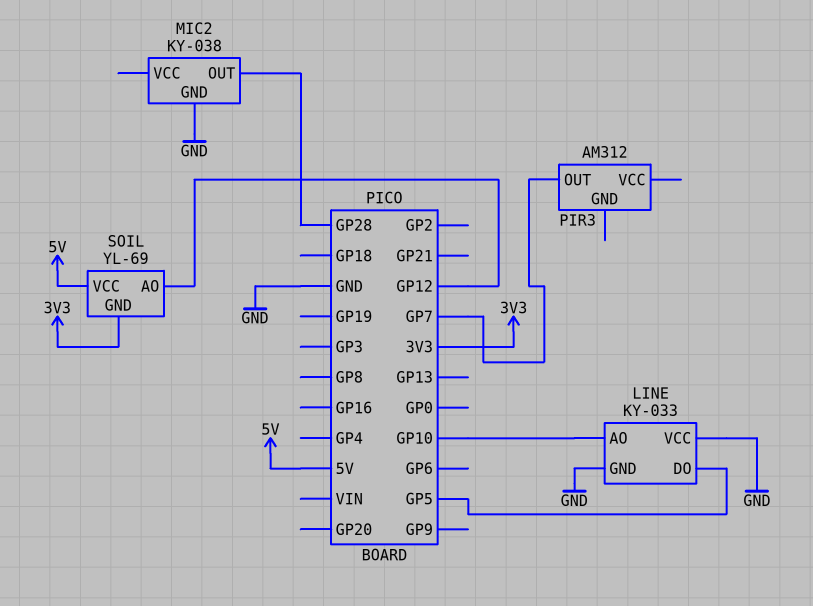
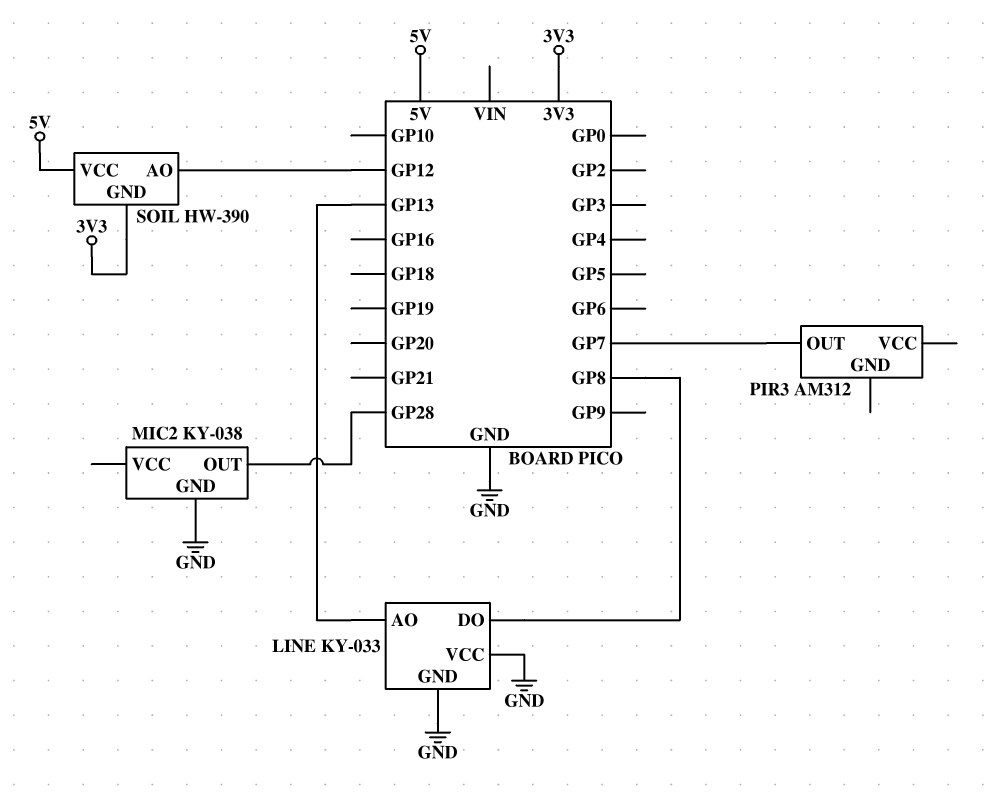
LINE pin AO: GP10 -> GP13
LINE pin DO: GP5 -> GP8
SOIL: YL-69 -> HW-390

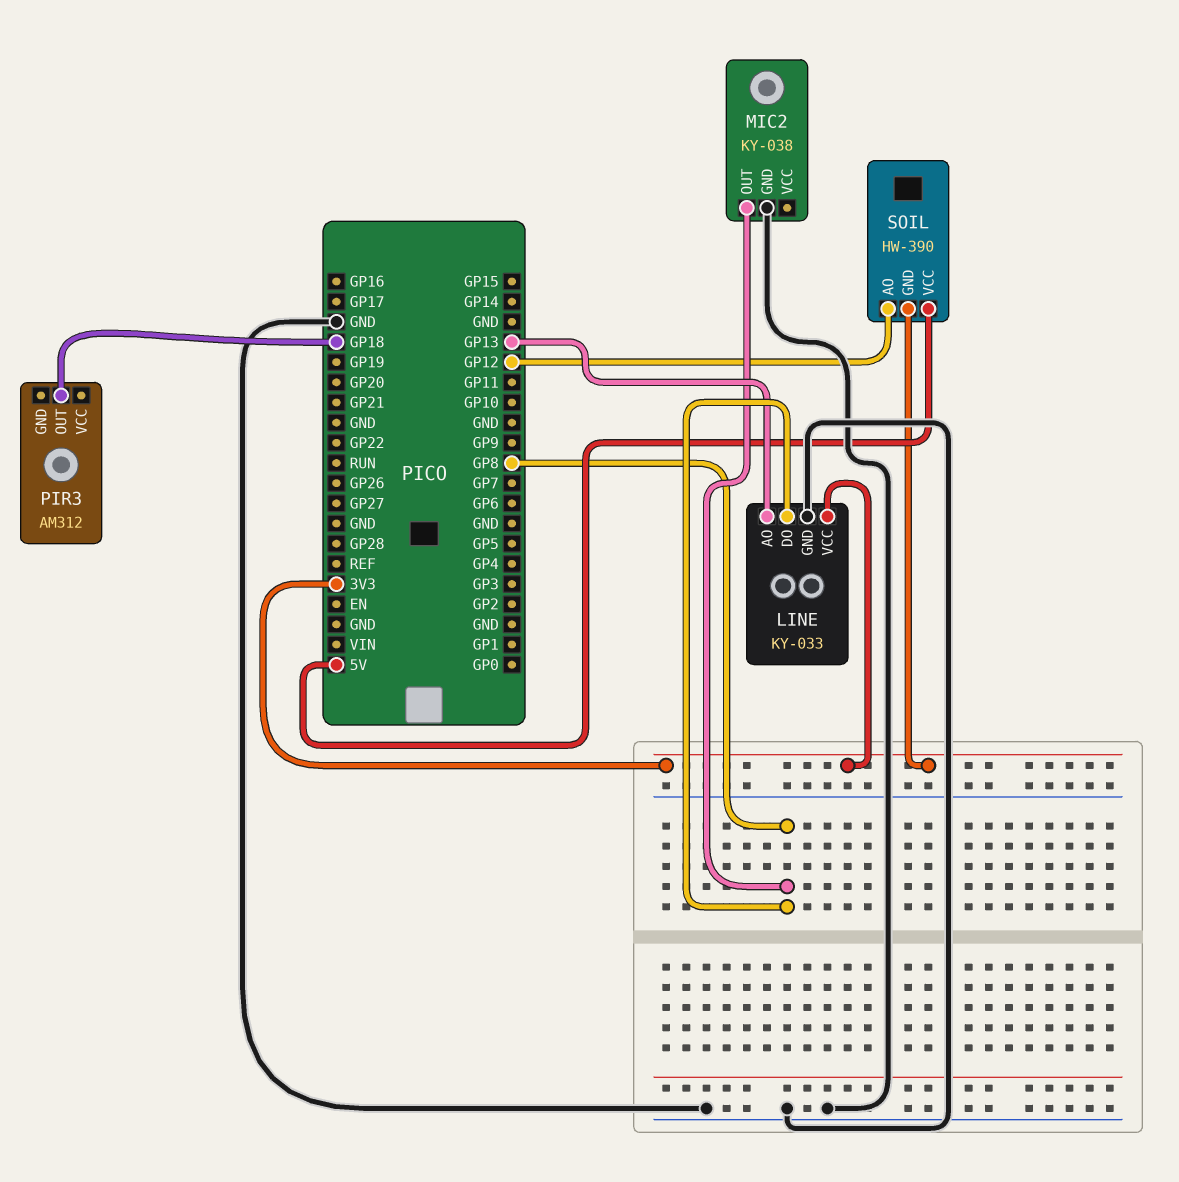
LINE pin VCC: GND -> 3V3
MIC2 pin OUT: GP28 -> GP8
PIR3 pin OUT: GP7 -> GP18

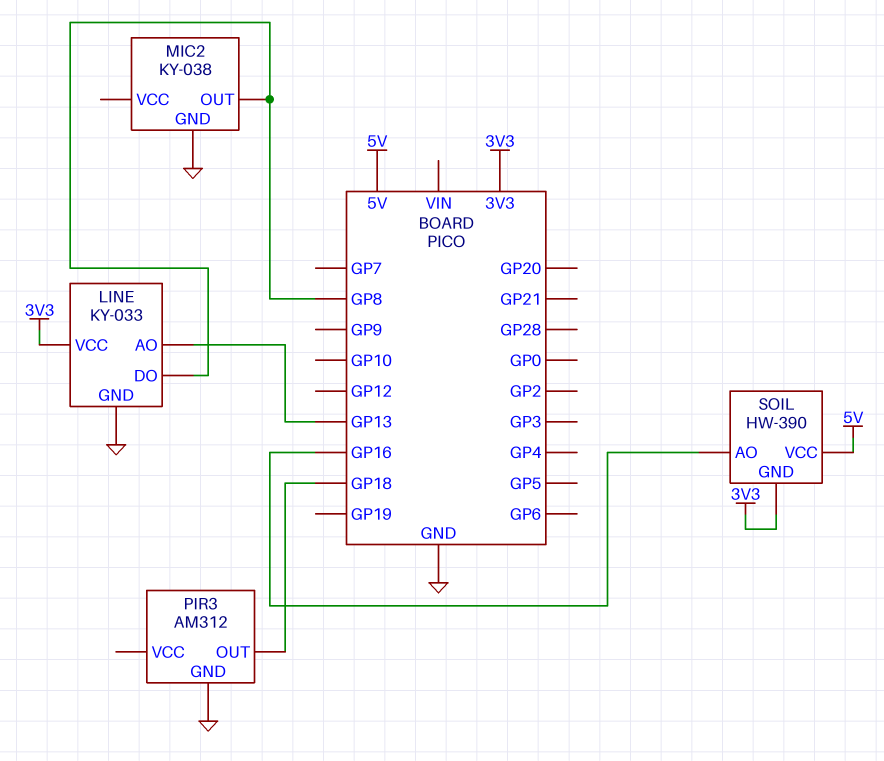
PIR3 pin GND: none -> GND
SOIL pin AO: GP12 -> GP16

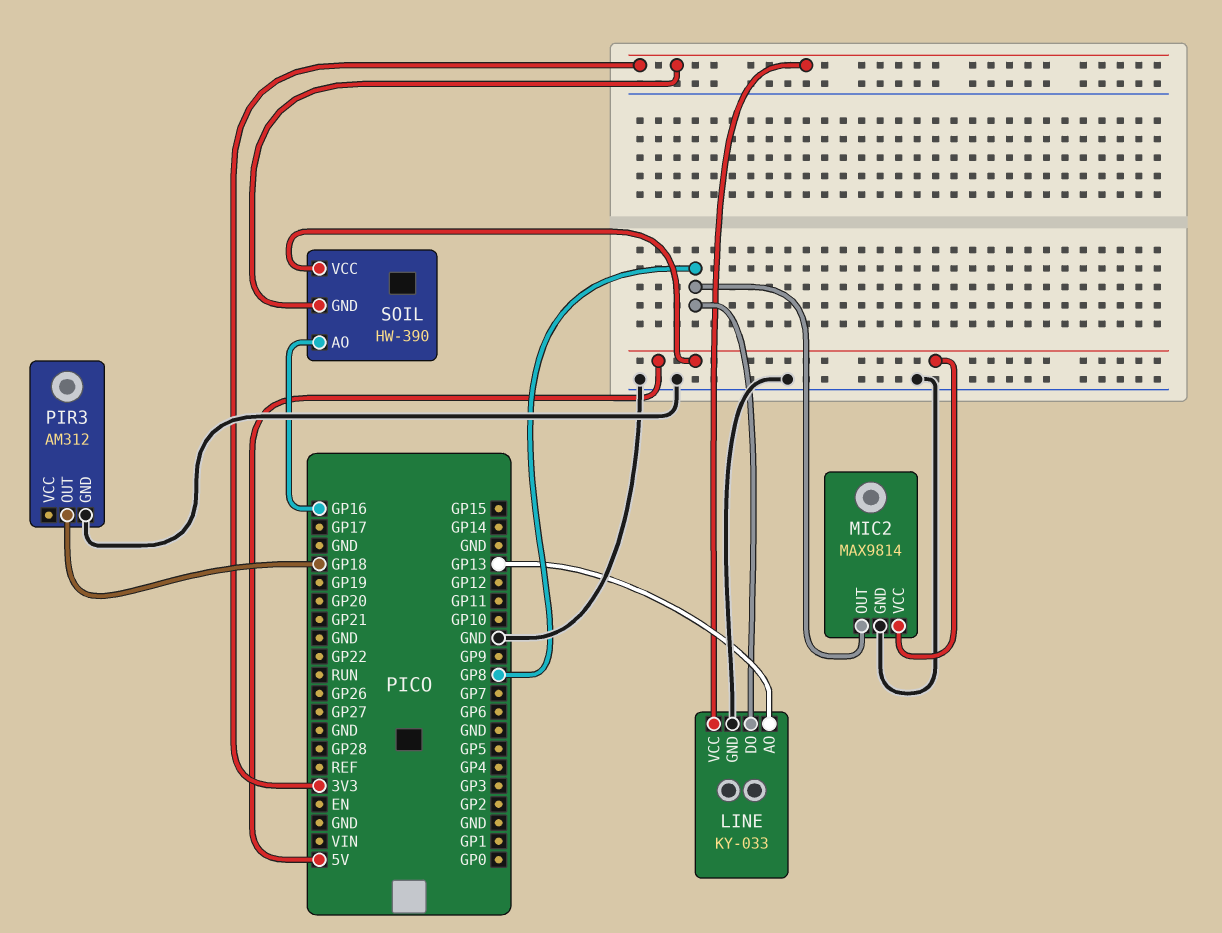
MIC2: KY-038 -> MAX9814
MIC2 pin VCC: none -> 5V

